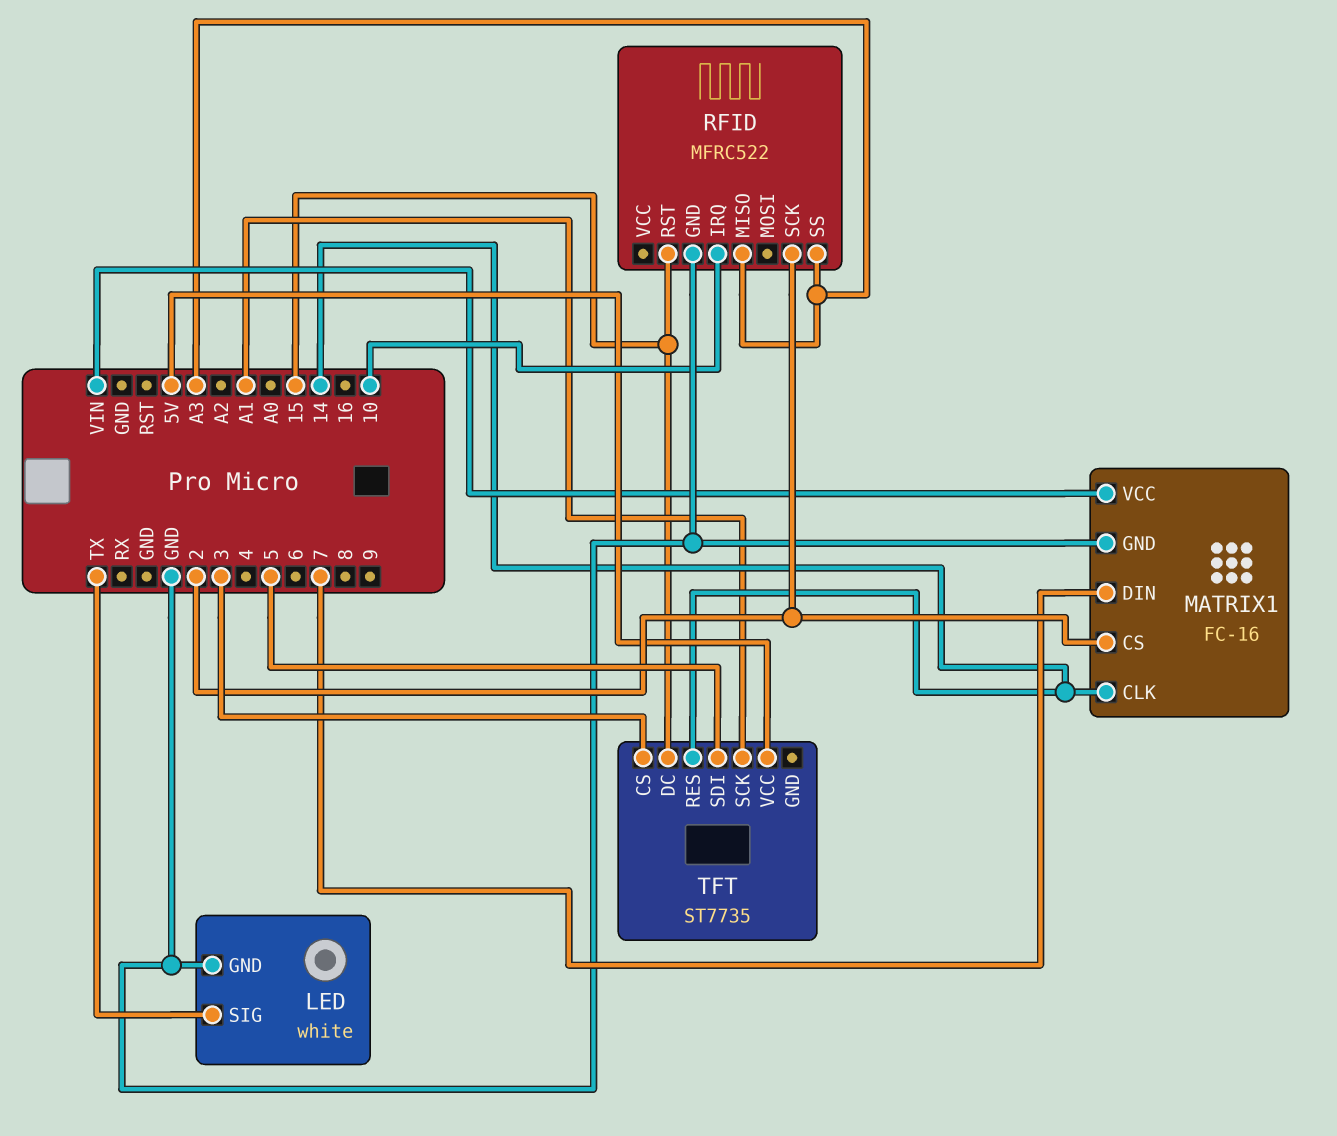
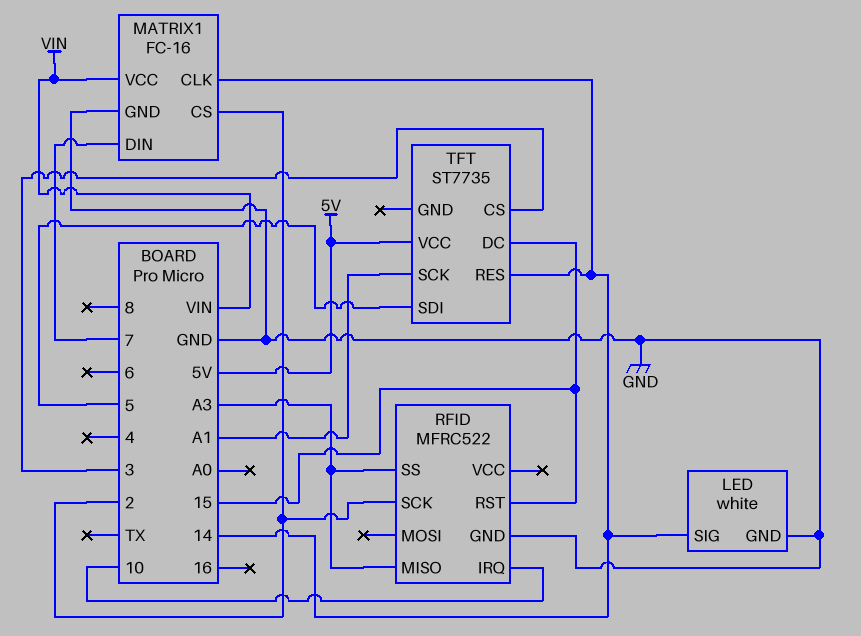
LED pin SIG: TX -> 14

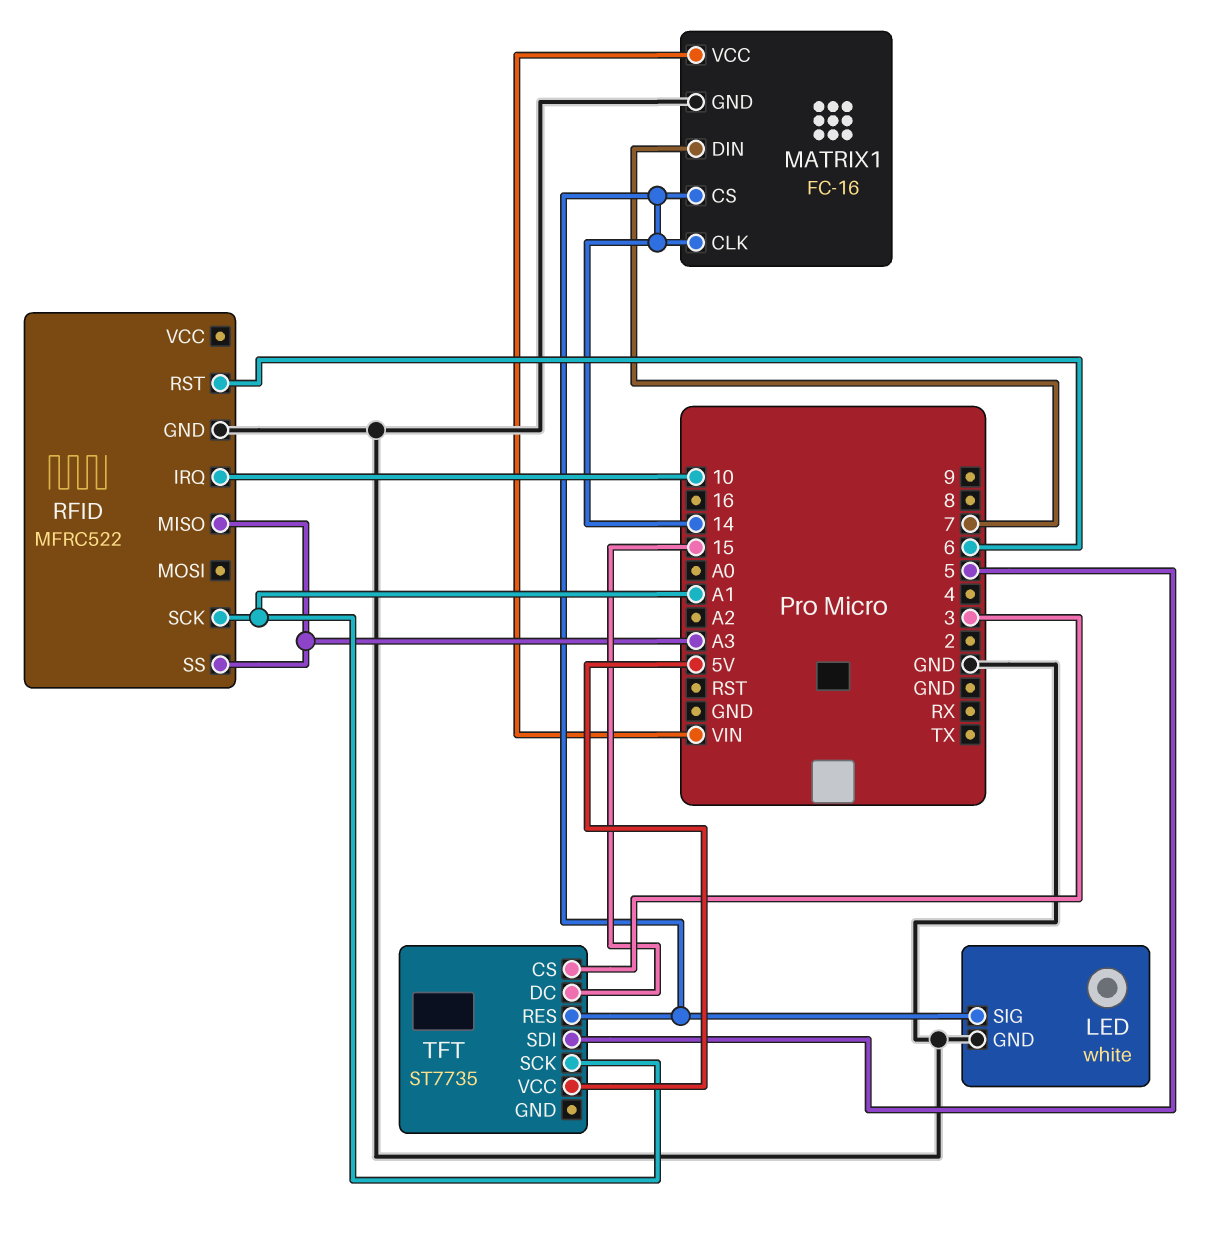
MATRIX1 pin CS: 2 -> 14
RFID pin RST: 15 -> 6
RFID pin SCK: 2 -> A1

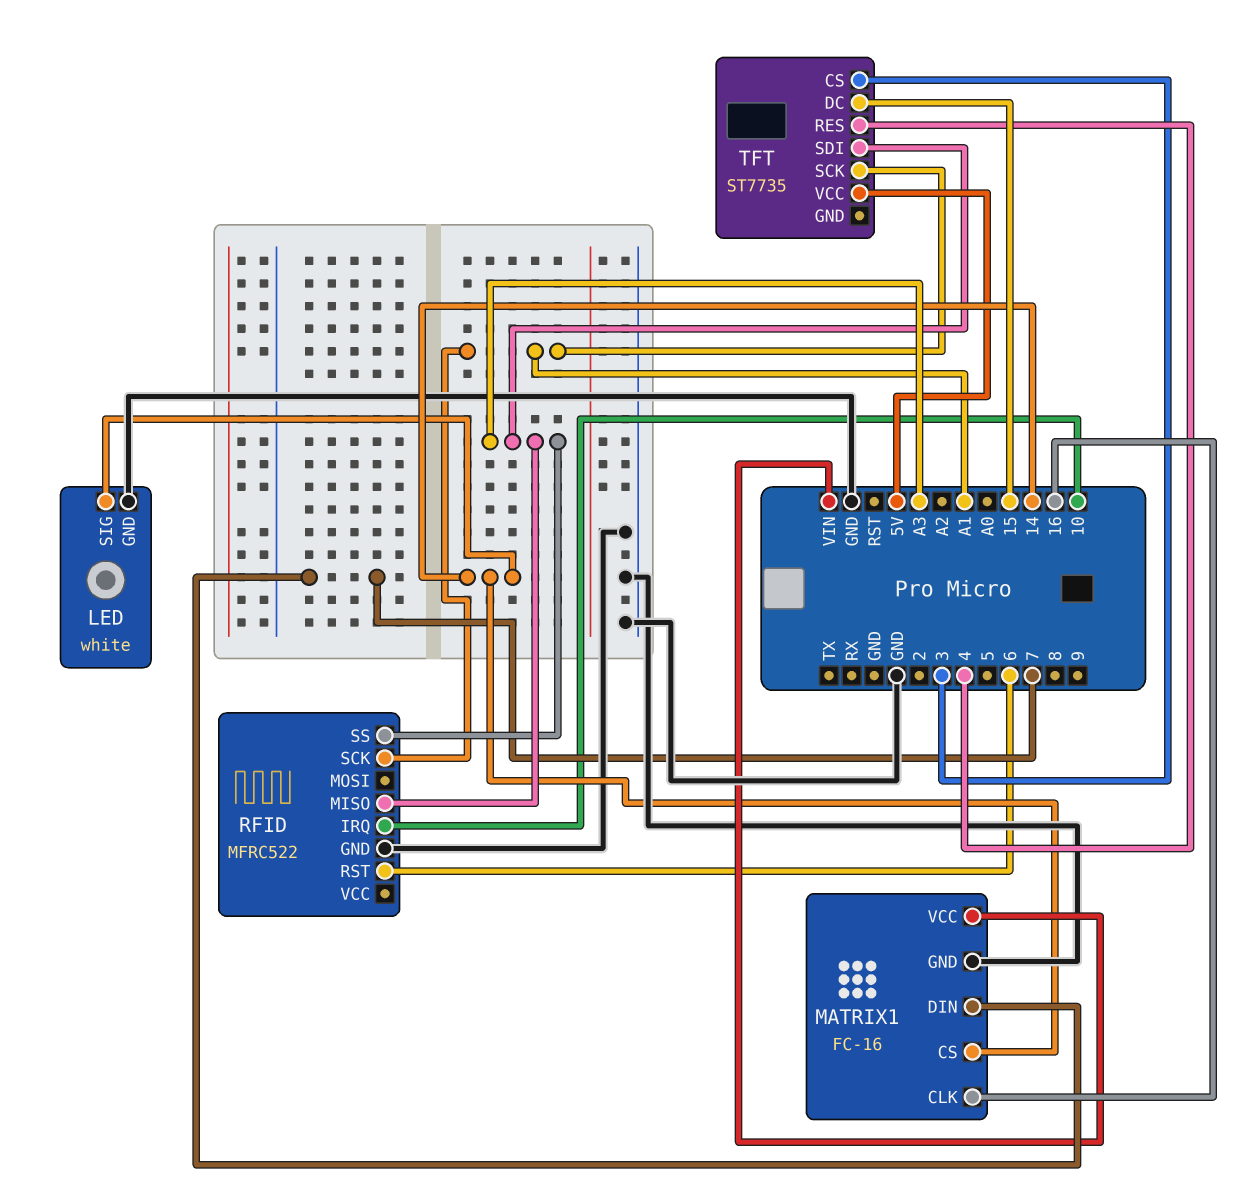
MATRIX1 pin CLK: 14 -> 16
TFT pin RES: 14 -> 4
TFT pin SDI: 5 -> A3

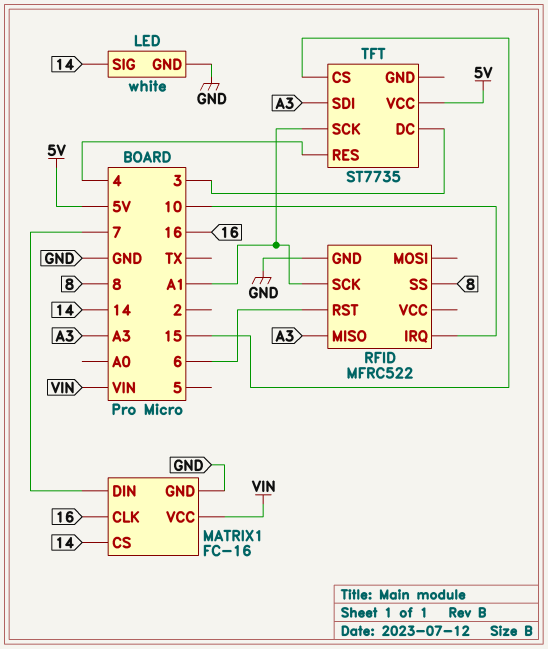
RFID pin SS: A3 -> 8
TFT pin CS: 3 -> 15
TFT pin DC: 15 -> 3

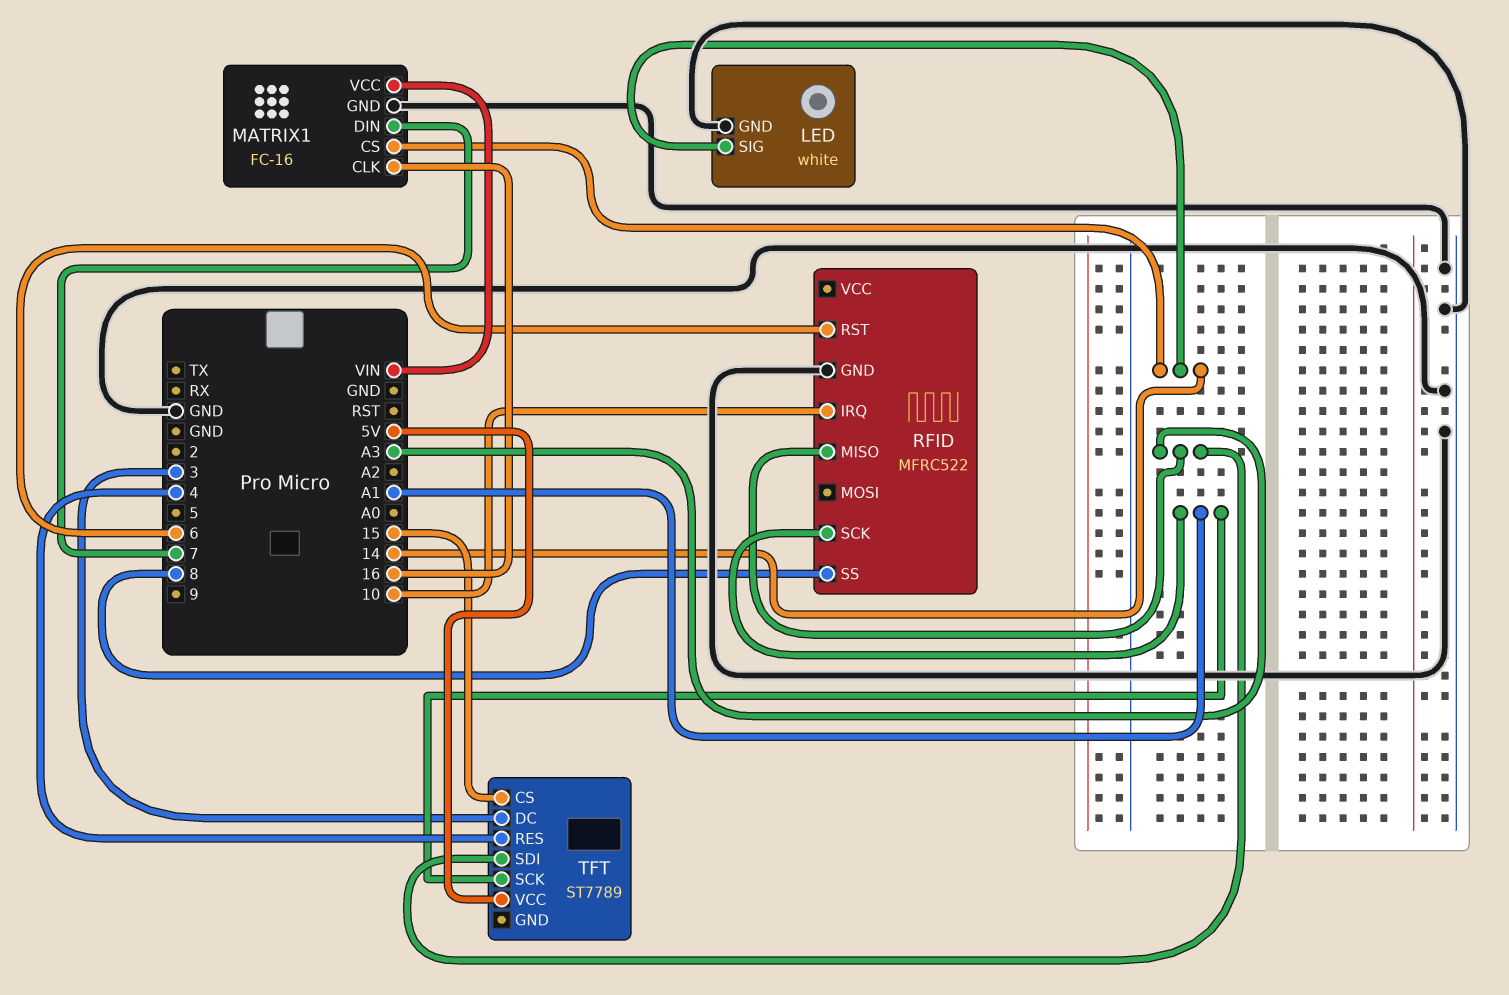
TFT: ST7735 -> ST7789

